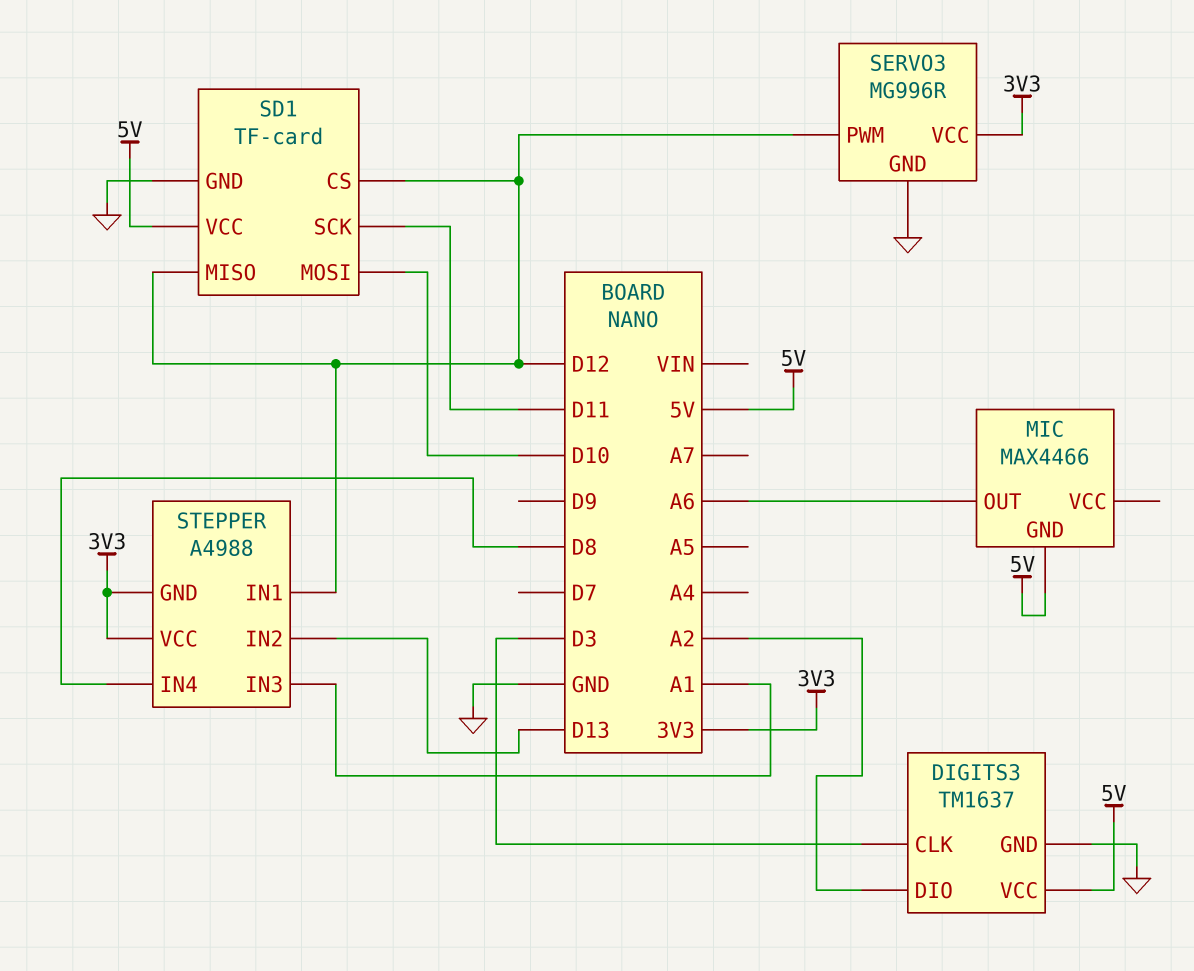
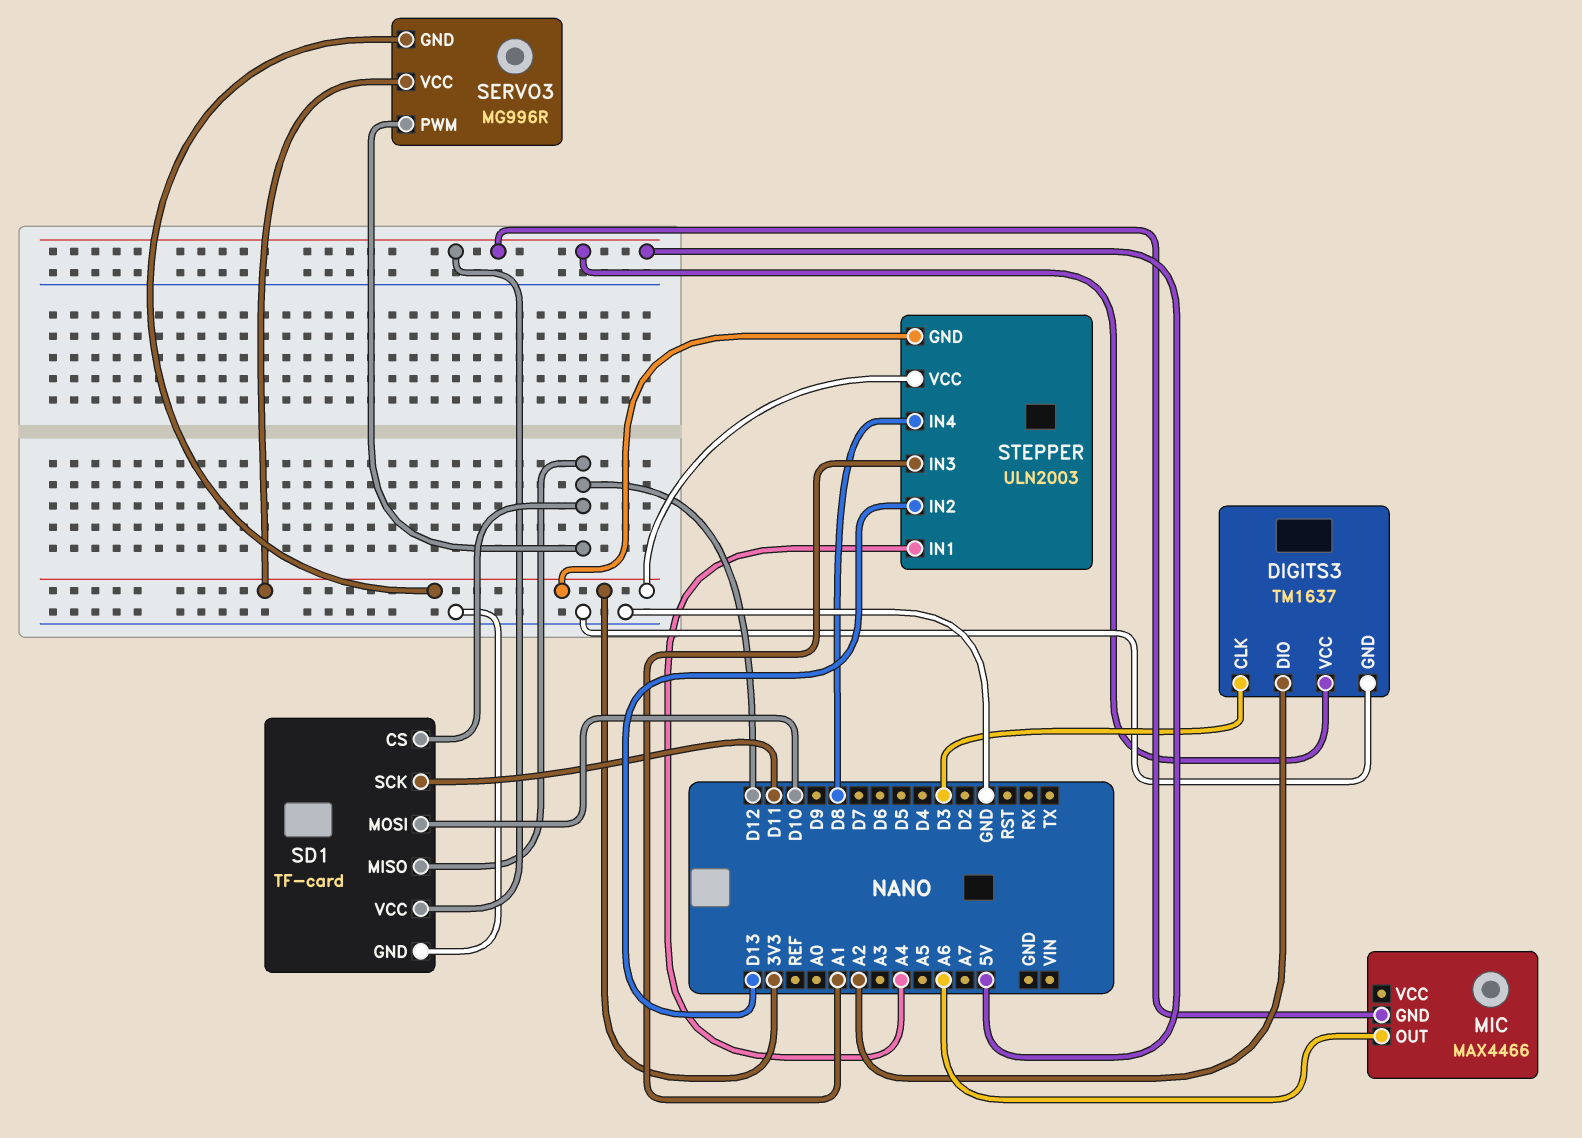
SERVO3 pin GND: GND -> 3V3
STEPPER: A4988 -> ULN2003
STEPPER pin IN1: D12 -> A4

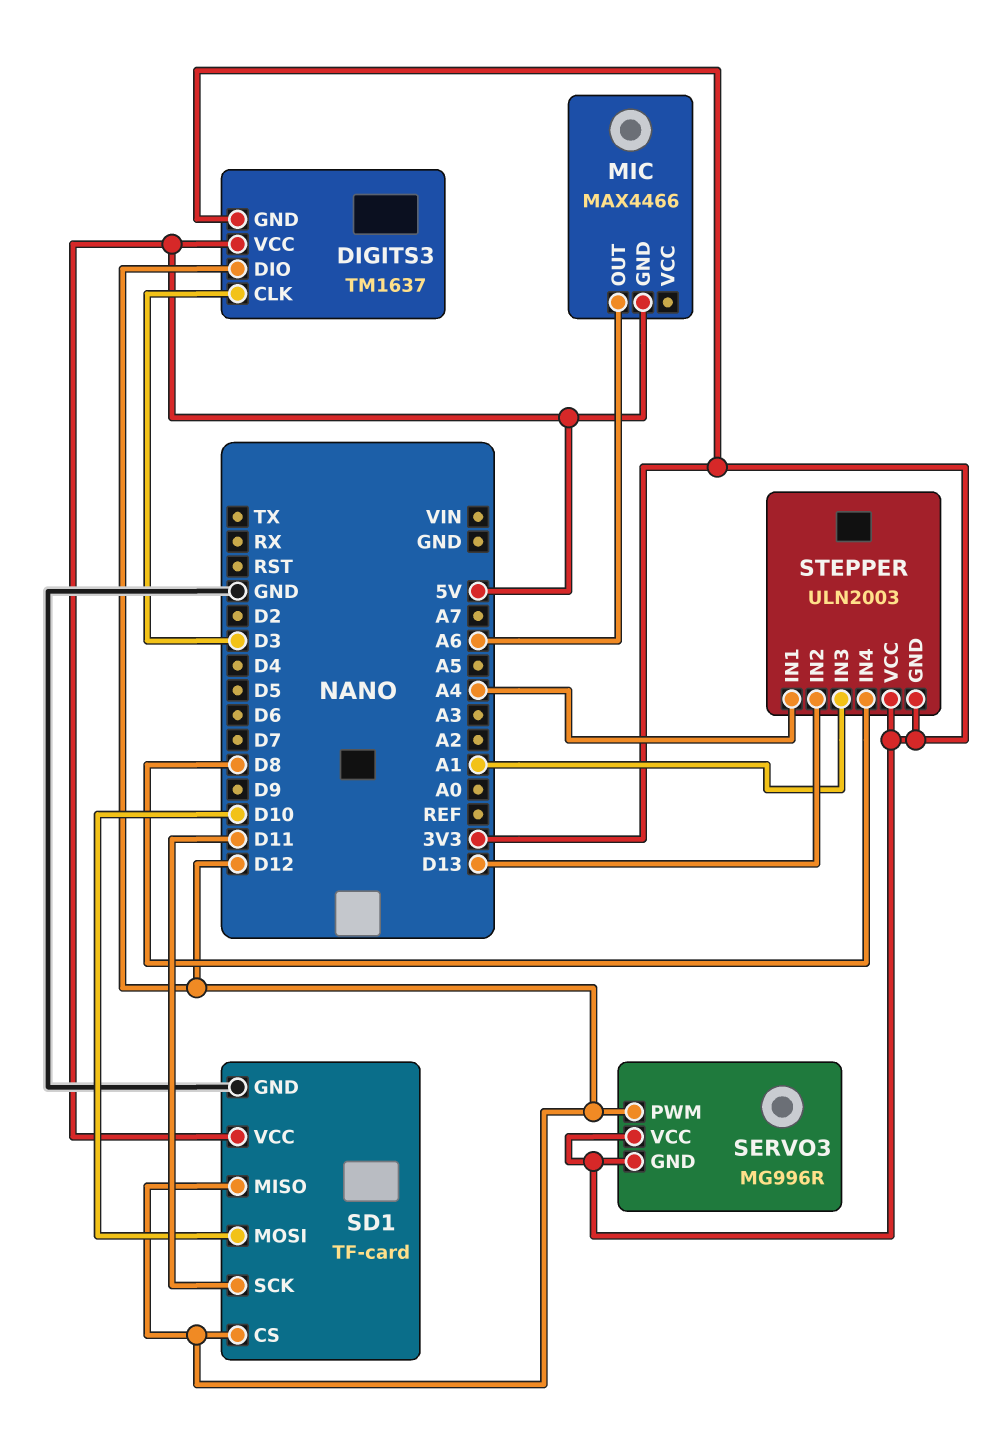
DIGITS3 pin DIO: A2 -> D12
DIGITS3 pin GND: GND -> 3V3

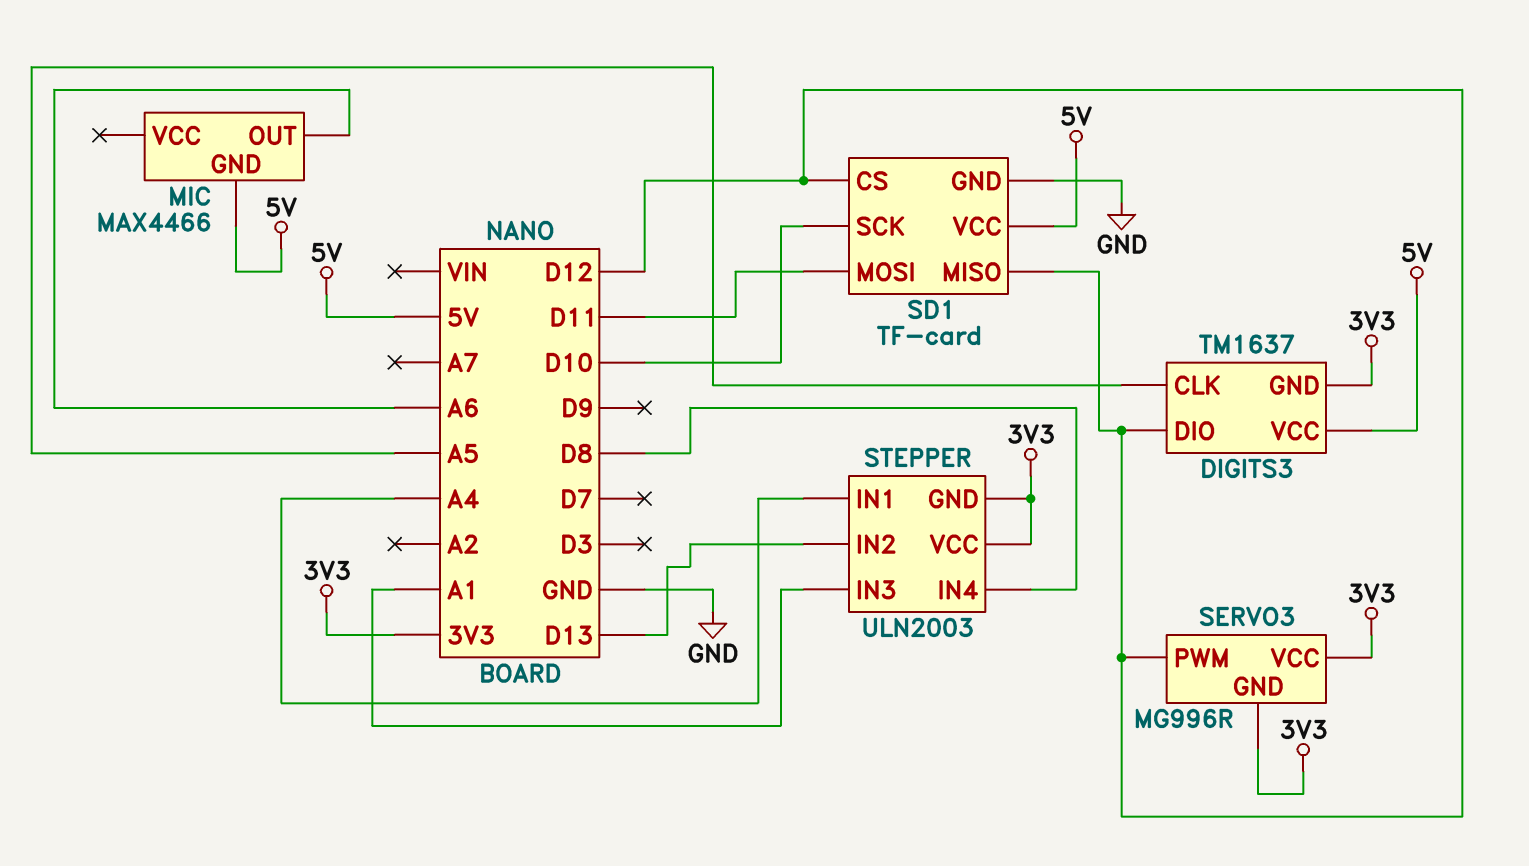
DIGITS3 pin CLK: D3 -> A5
SD1 pin MOSI: D10 -> D11
SD1 pin SCK: D11 -> D10

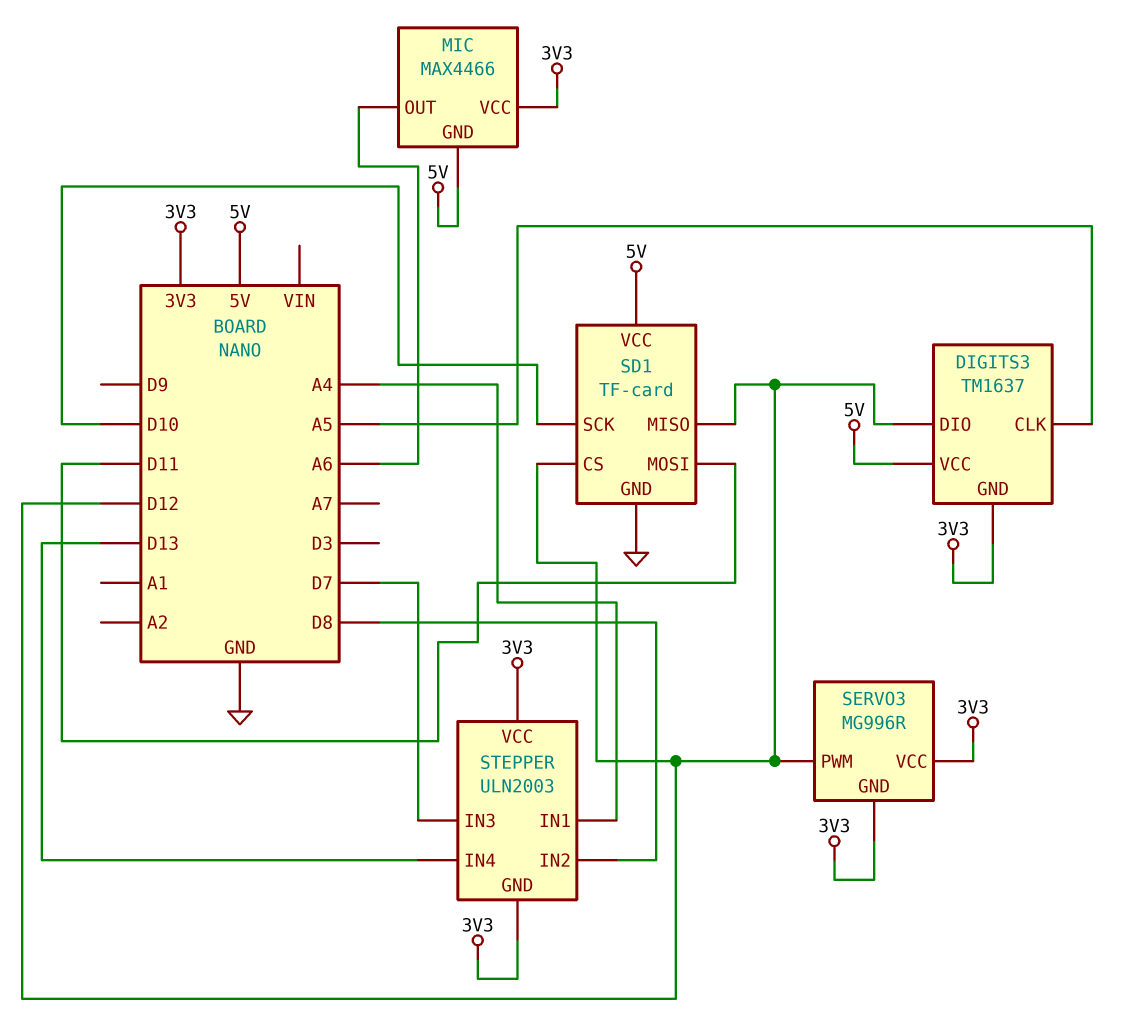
MIC pin VCC: none -> 3V3
STEPPER pin IN2: D13 -> D8
STEPPER pin IN3: A1 -> D7
STEPPER pin IN4: D8 -> D13

